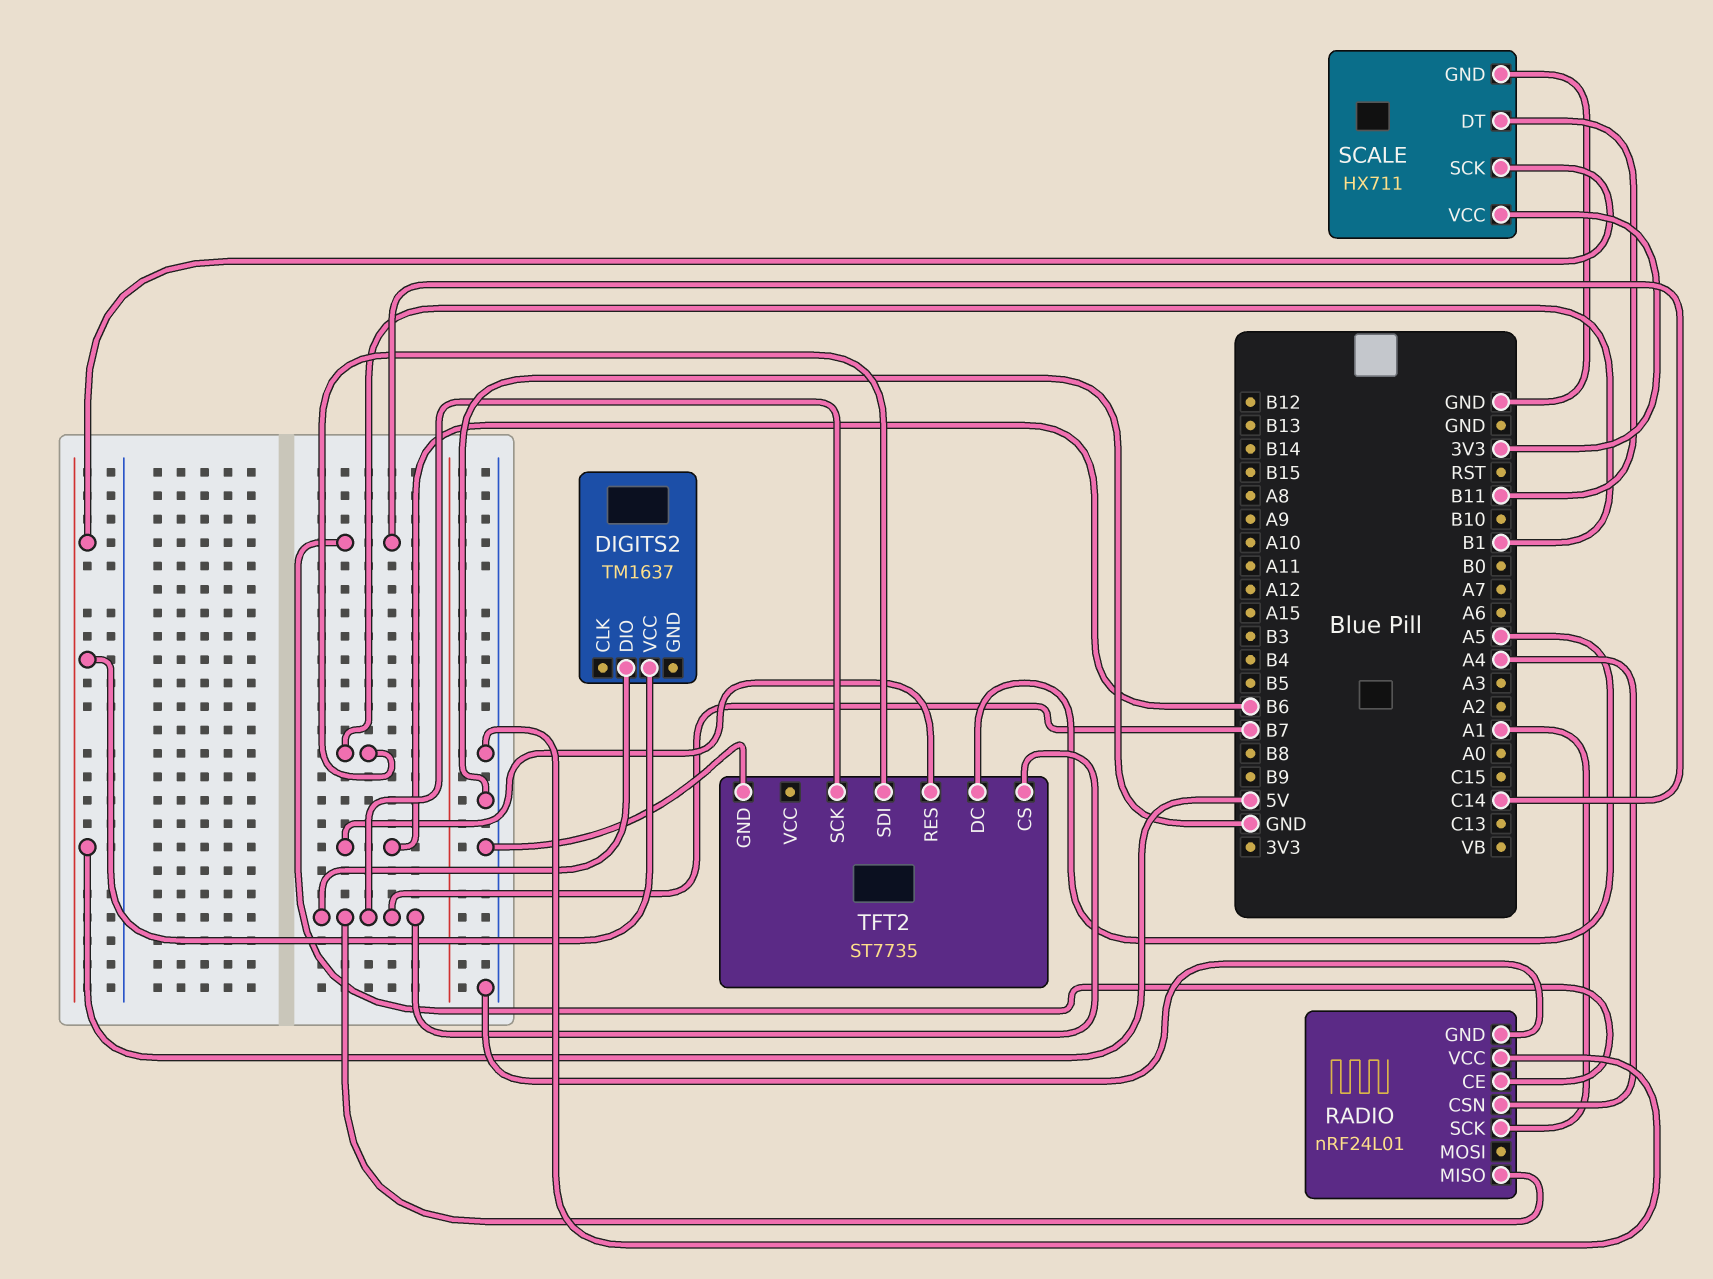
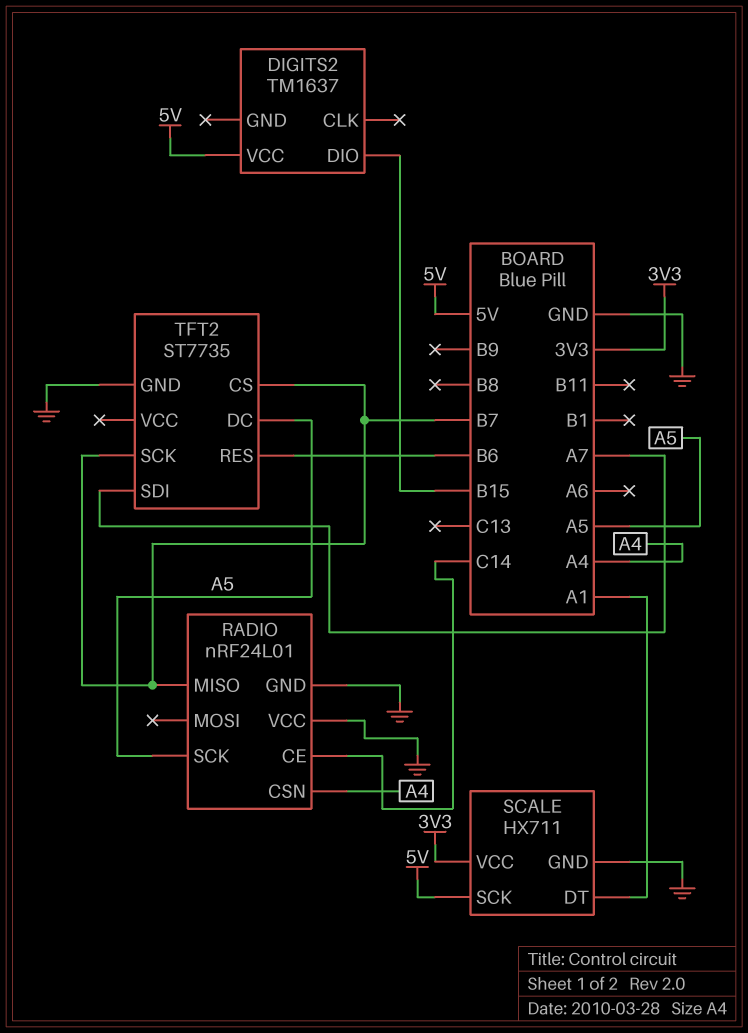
DIGITS2 pin DIO: B7 -> B15
RADIO pin SCK: A1 -> A5
SCALE pin DT: B11 -> A1
TFT2 pin SDI: B1 -> A7

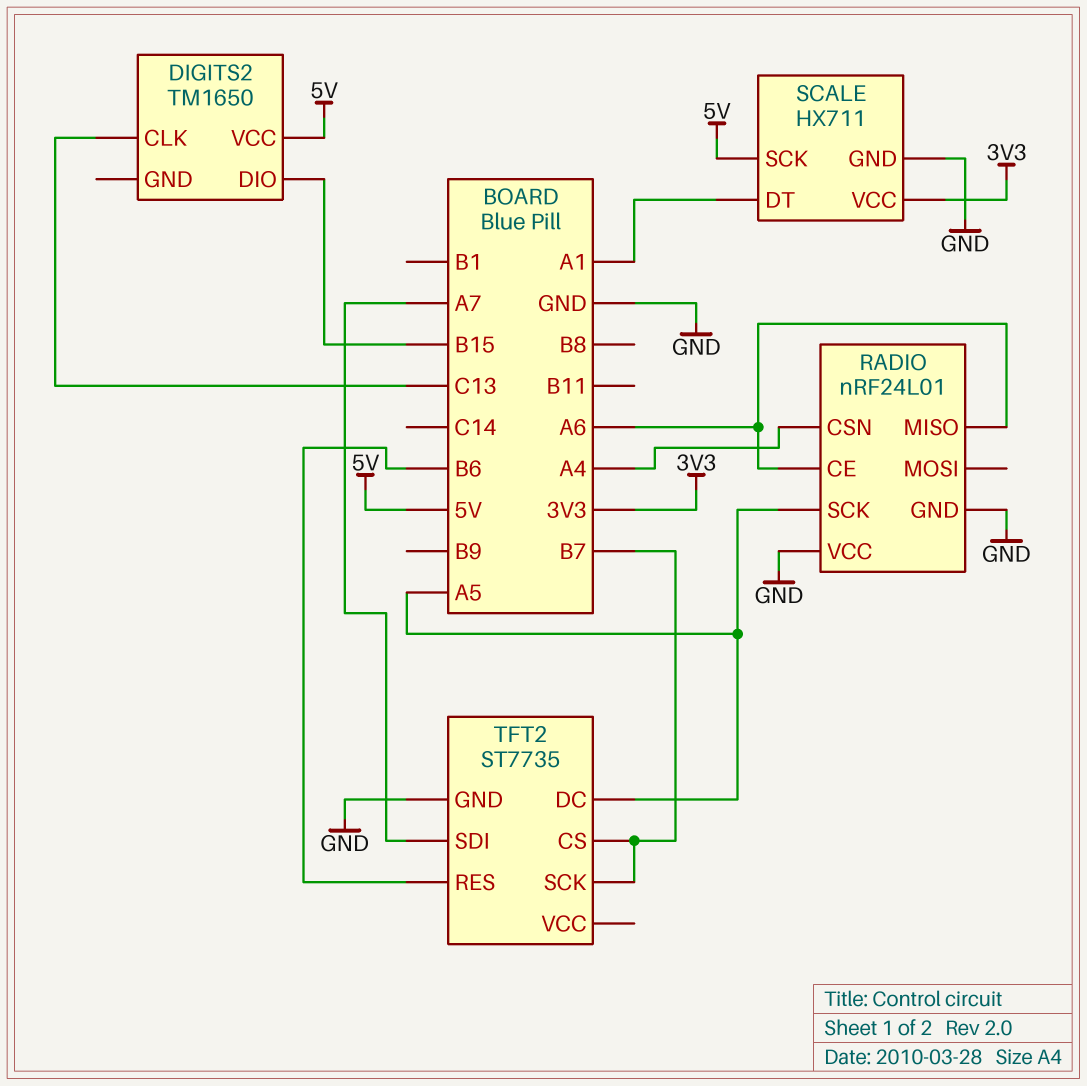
DIGITS2: TM1637 -> TM1650
DIGITS2 pin CLK: none -> C13
RADIO pin CE: C14 -> A6
RADIO pin MISO: B7 -> A6

